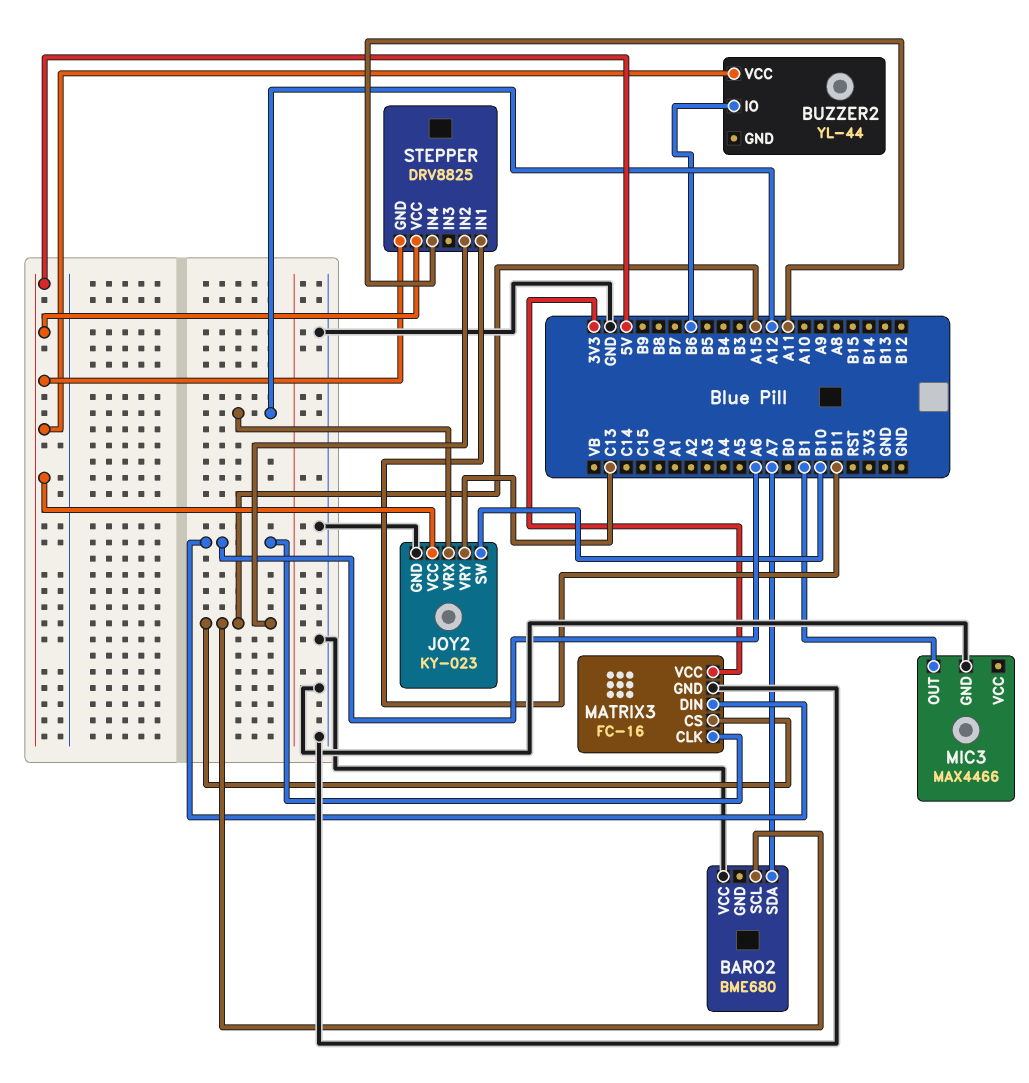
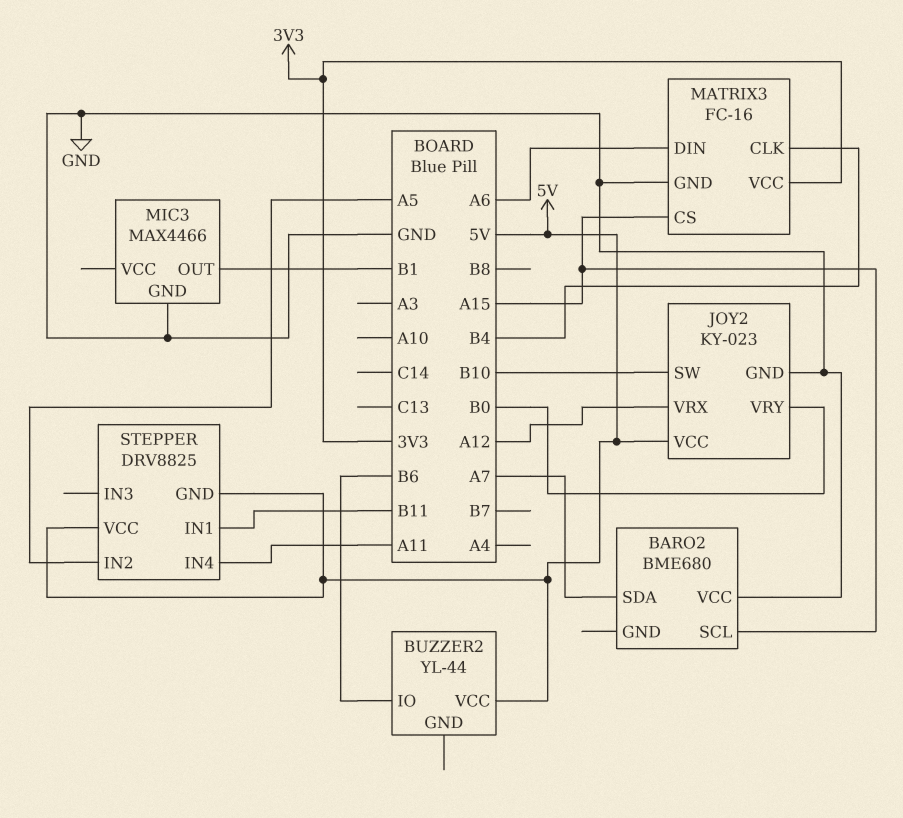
JOY2 pin VRY: C13 -> B0
MATRIX3 pin CLK: A6 -> B4
STEPPER pin IN2: A15 -> A5

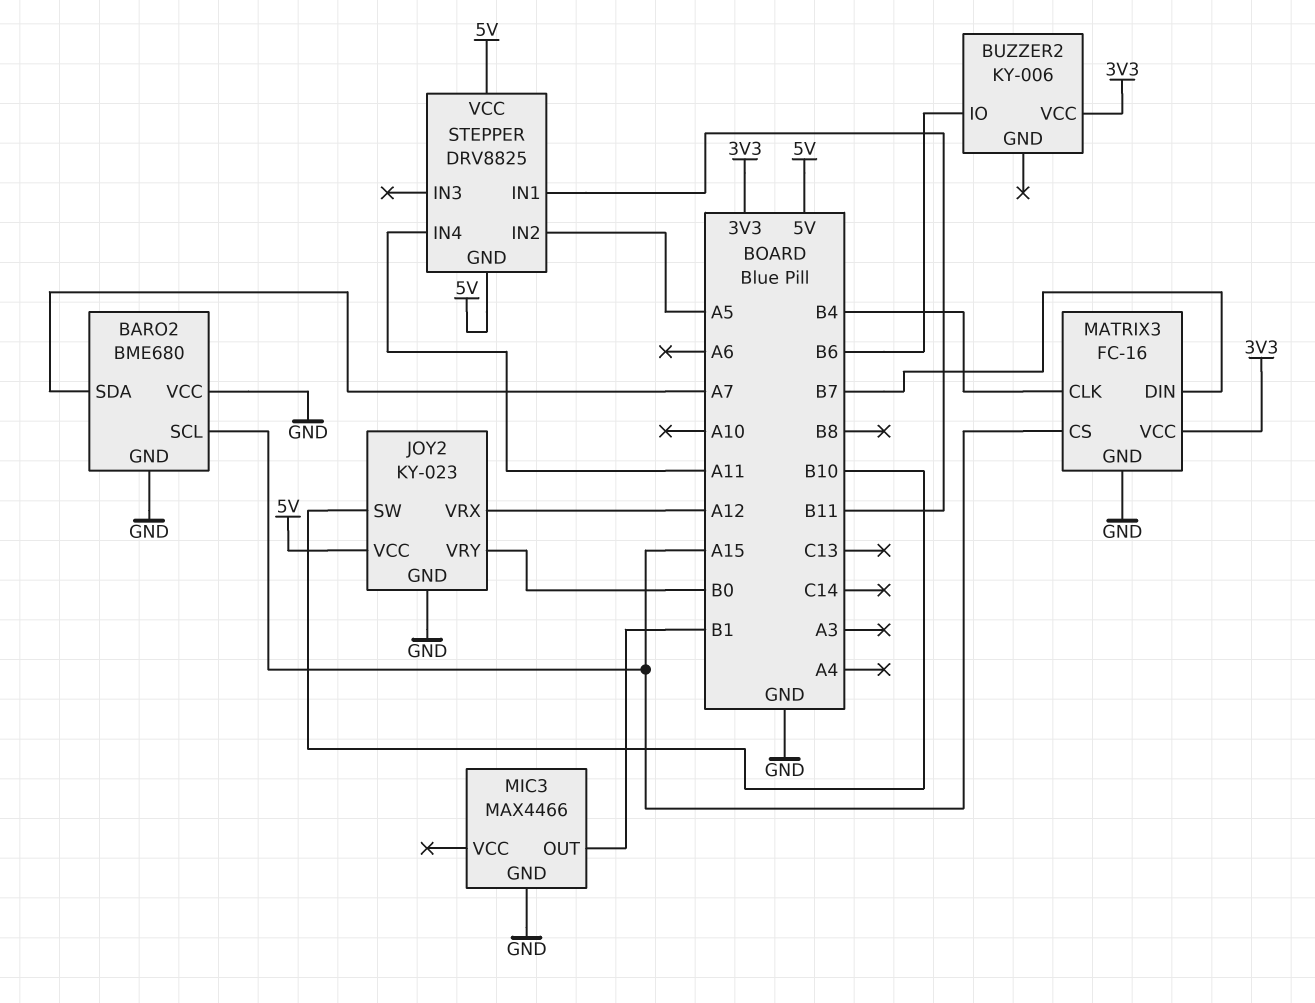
BARO2 pin GND: none -> GND
BUZZER2: YL-44 -> KY-006
BUZZER2 pin VCC: 5V -> 3V3
MATRIX3 pin DIN: A6 -> B7

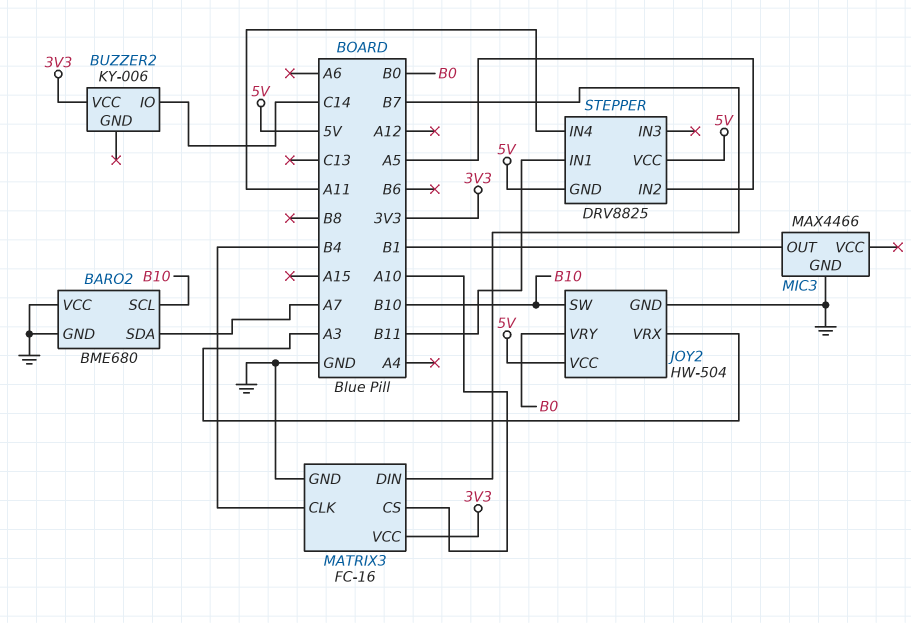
BARO2 pin SCL: A15 -> B10
BUZZER2 pin IO: B6 -> C14
JOY2: KY-023 -> HW-504
JOY2 pin VRX: A12 -> A3
MATRIX3 pin CS: A15 -> A10

